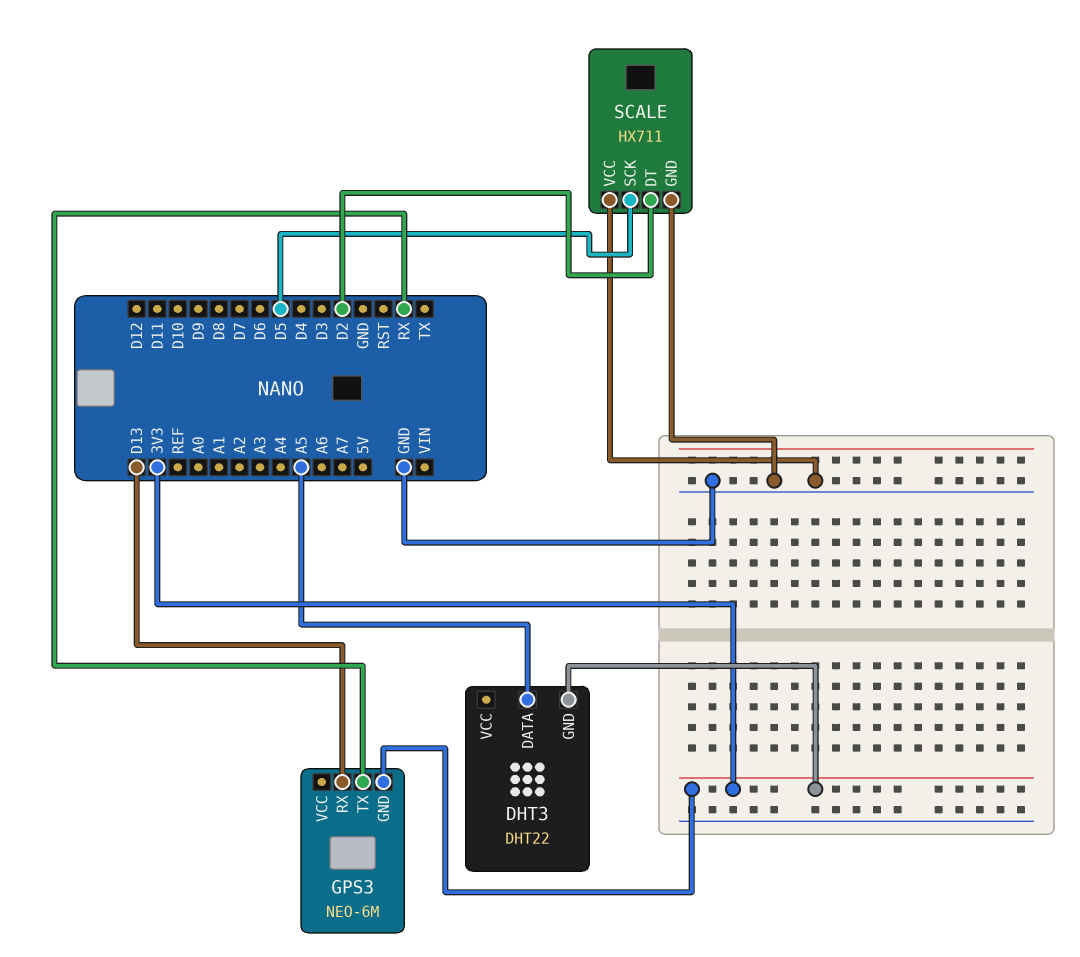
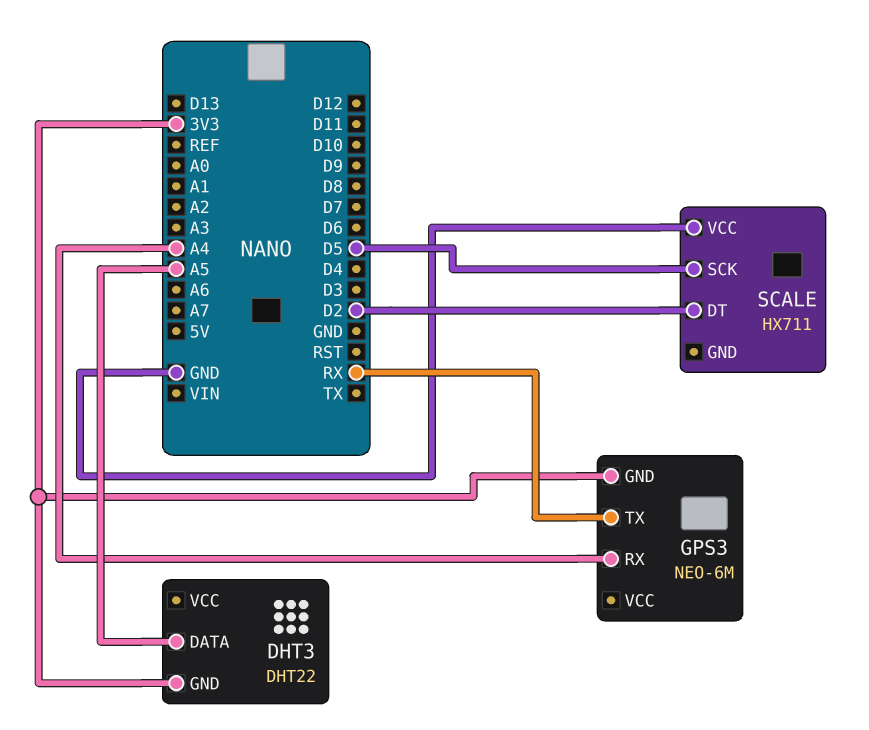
GPS3 pin RX: D13 -> A4
SCALE pin GND: GND -> none

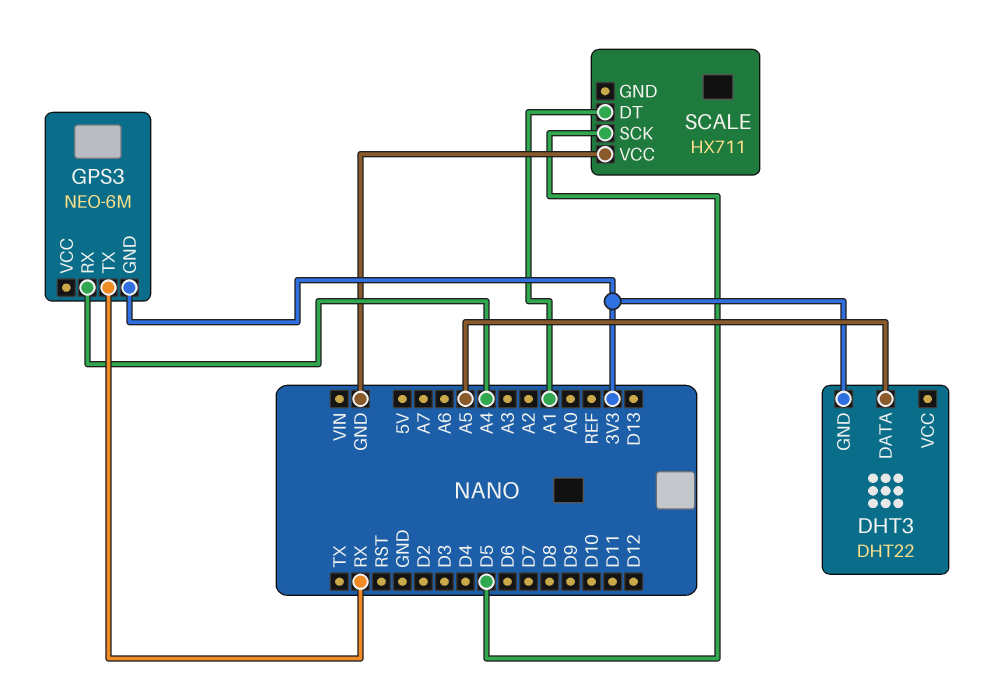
SCALE pin DT: D2 -> A1

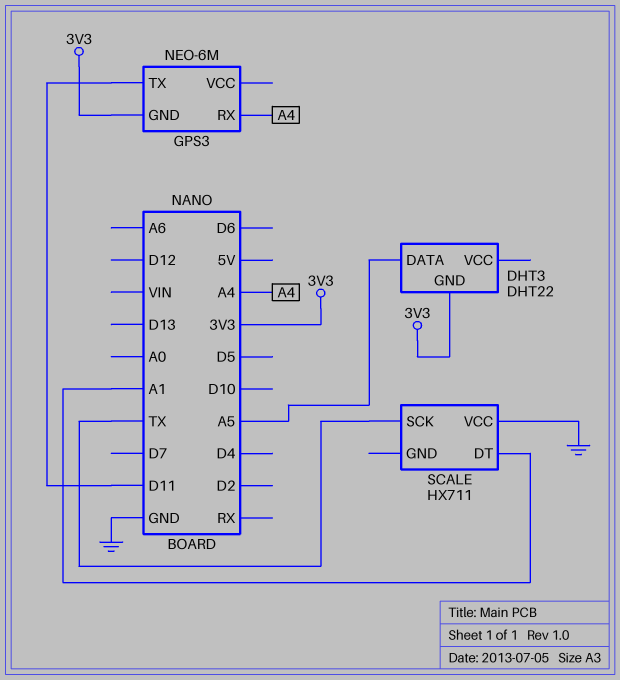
GPS3 pin TX: RX -> D11
SCALE pin SCK: D5 -> TX

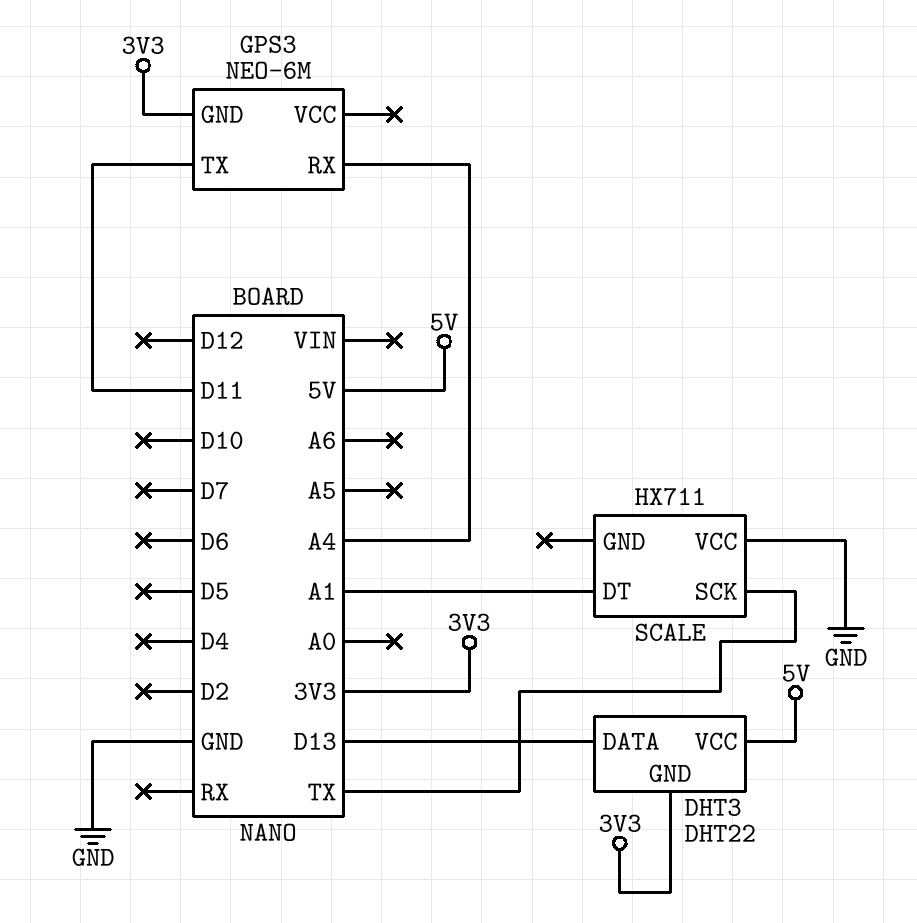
DHT3 pin DATA: A5 -> D13
DHT3 pin VCC: none -> 5V

